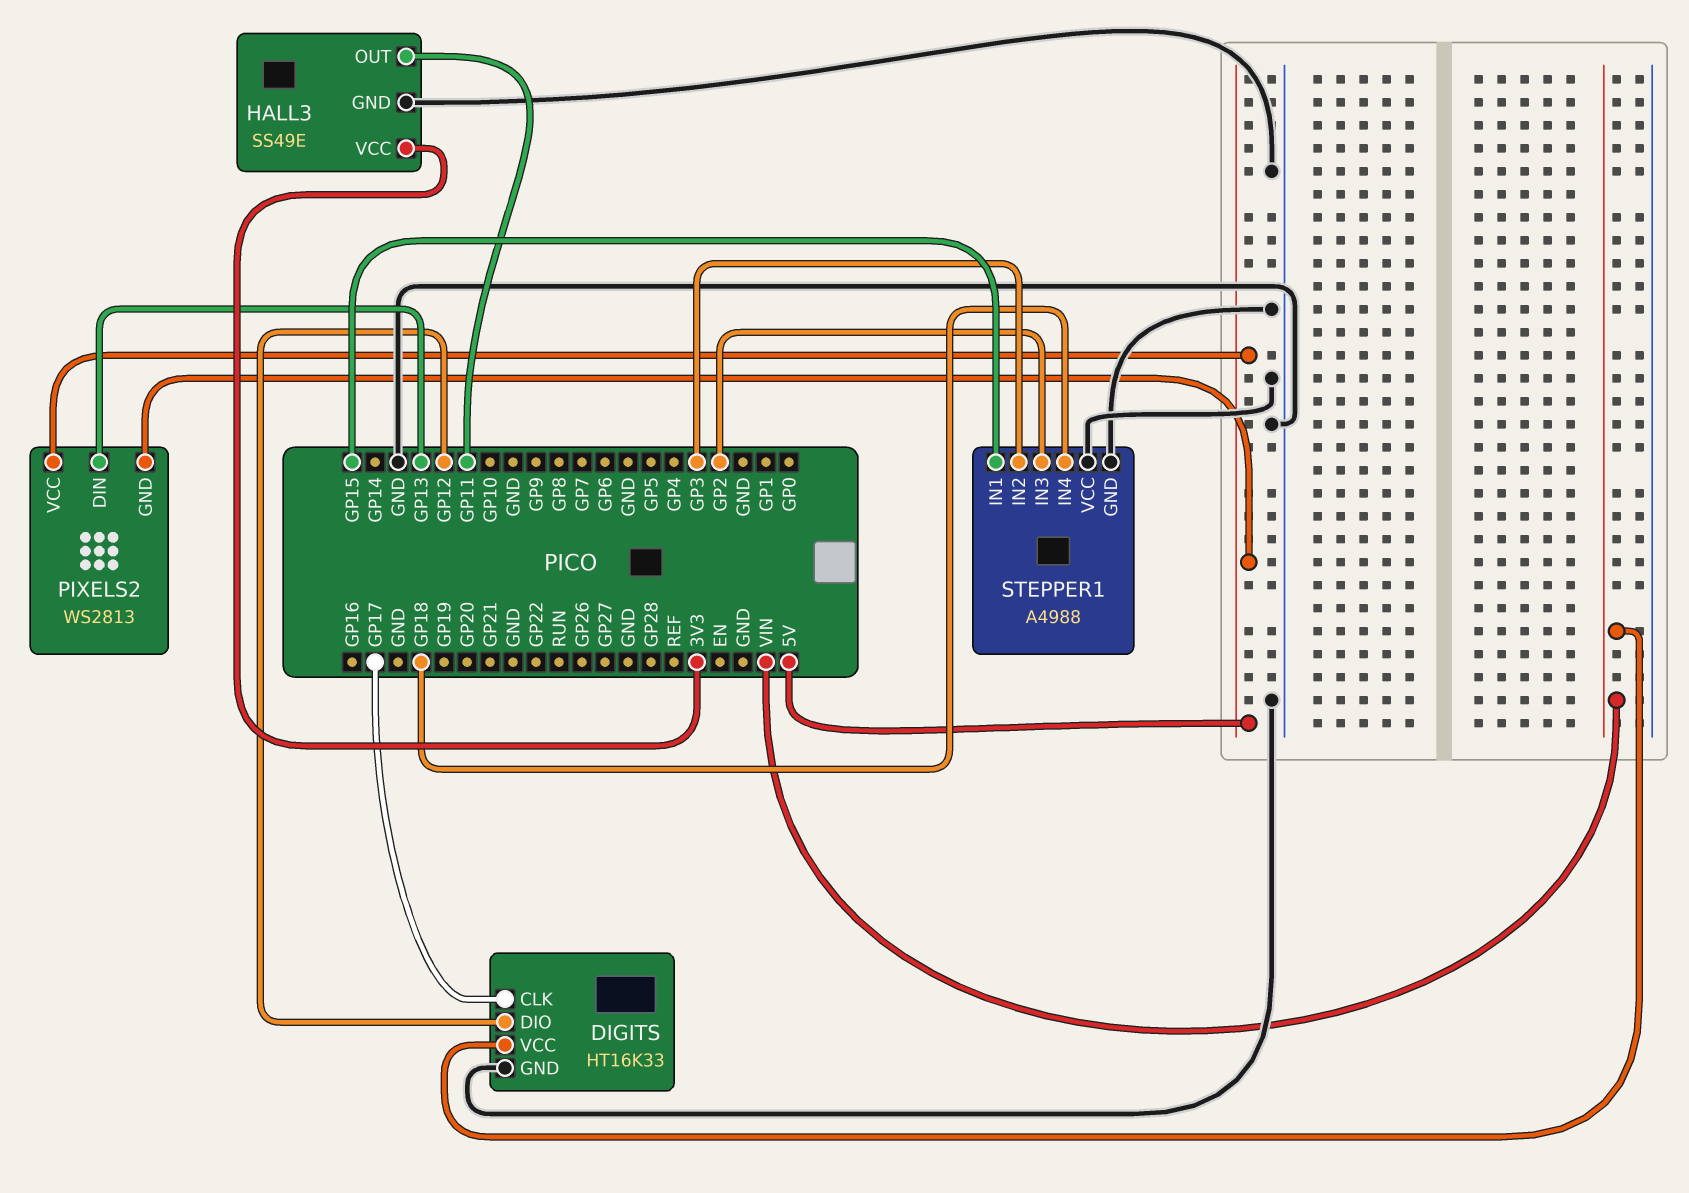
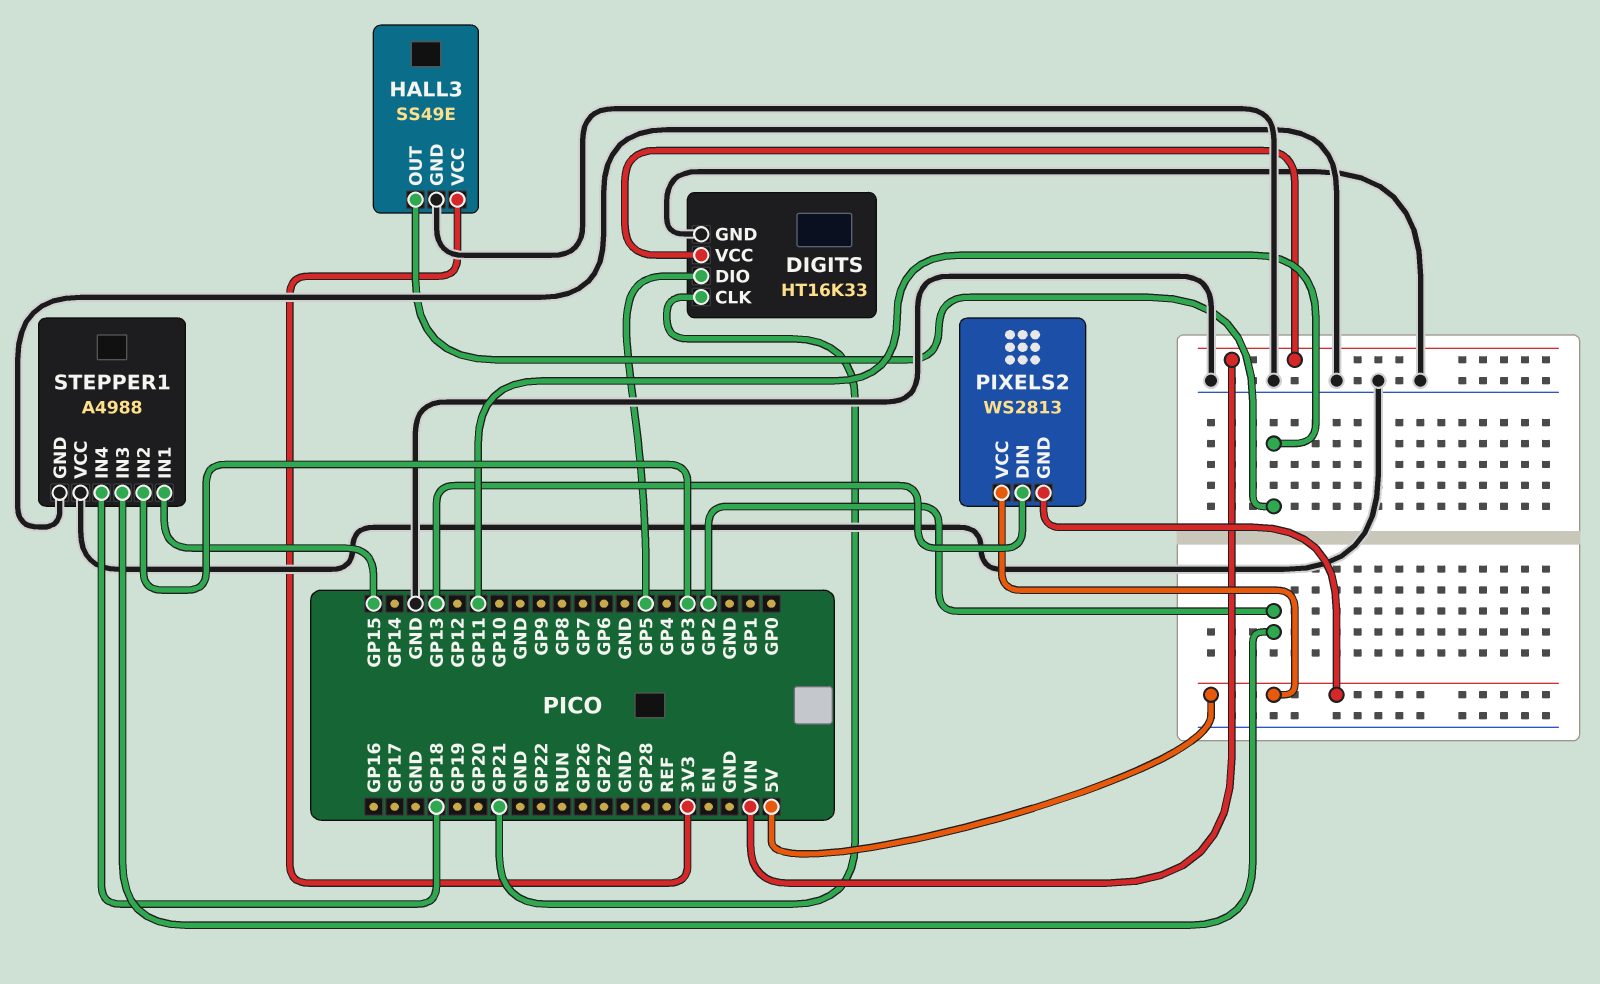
DIGITS pin CLK: GP17 -> GP21
DIGITS pin DIO: GP12 -> GP5

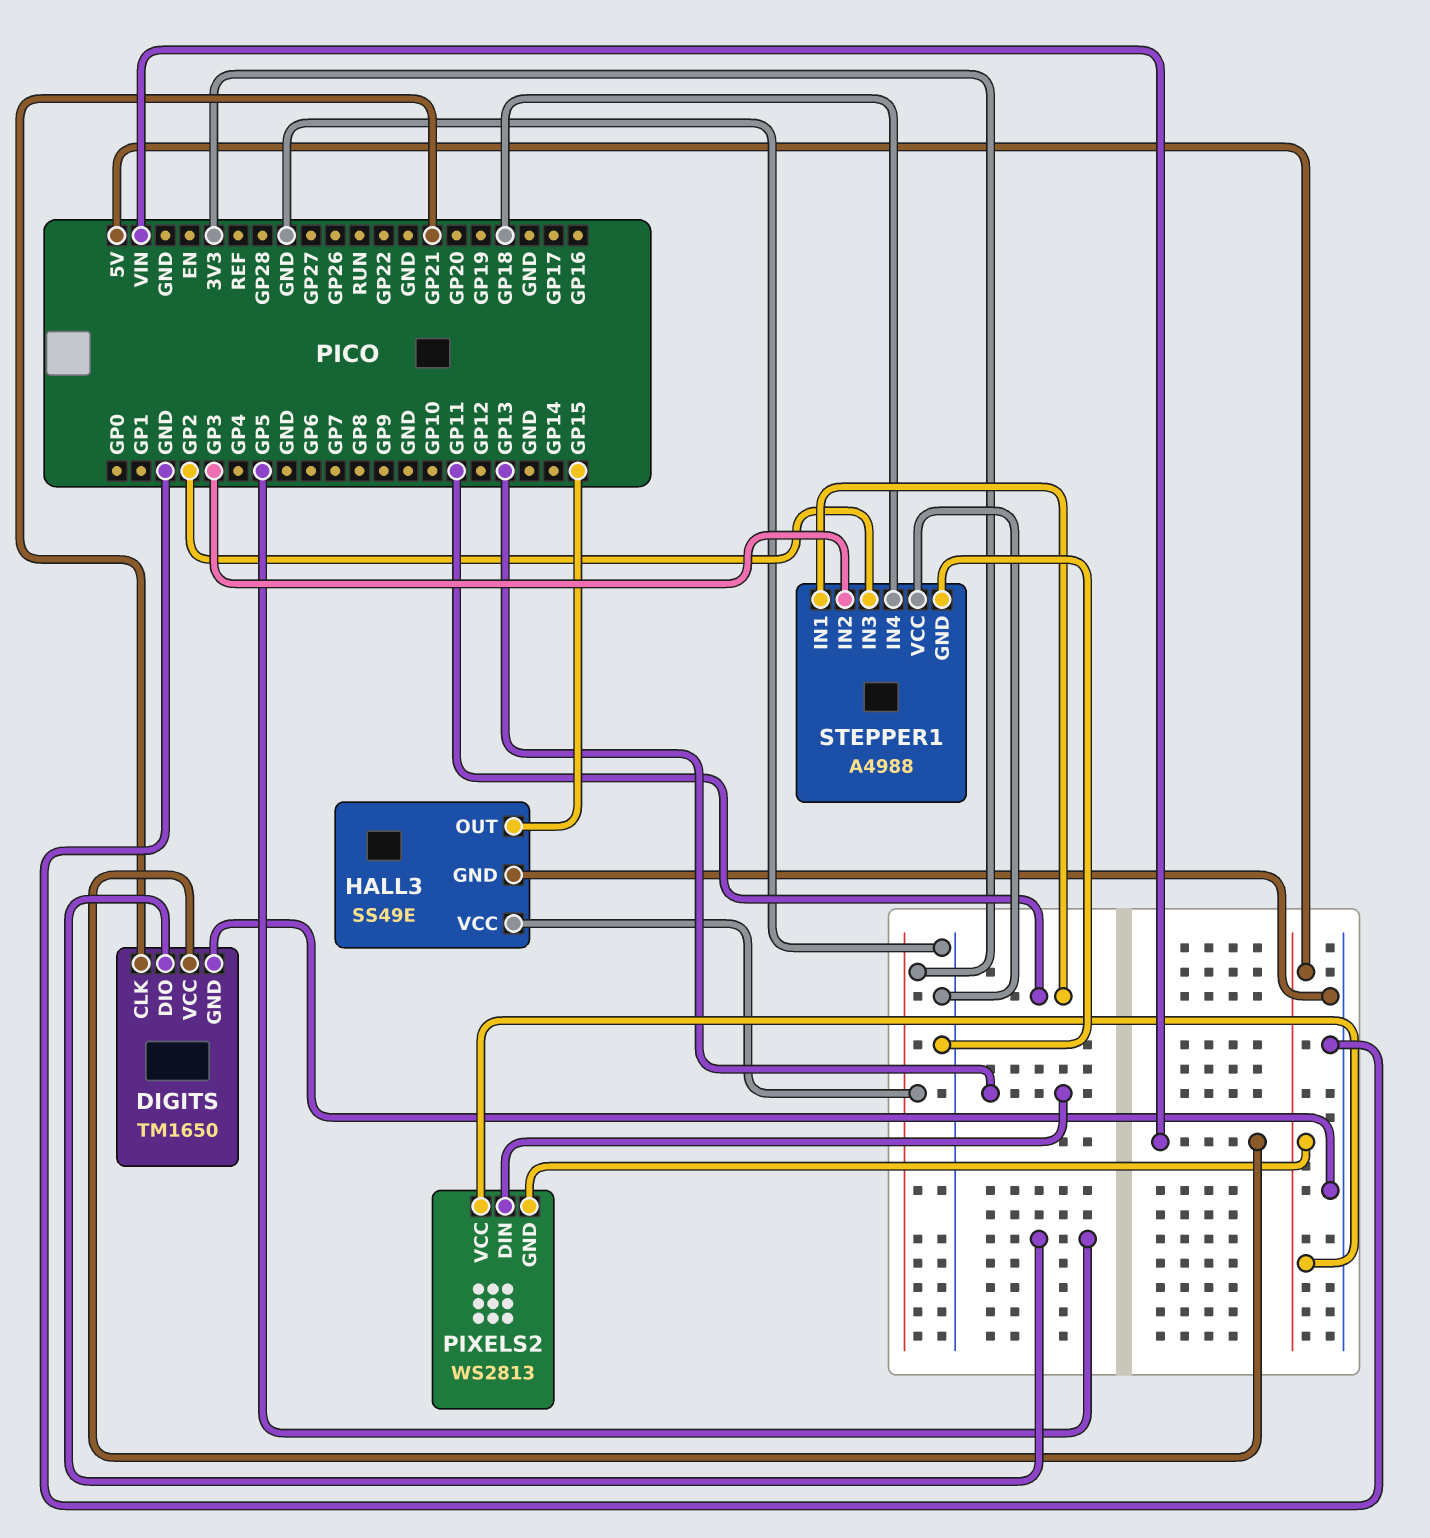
DIGITS: HT16K33 -> TM1650
HALL3 pin OUT: GP11 -> GP15
STEPPER1 pin IN1: GP15 -> GP11

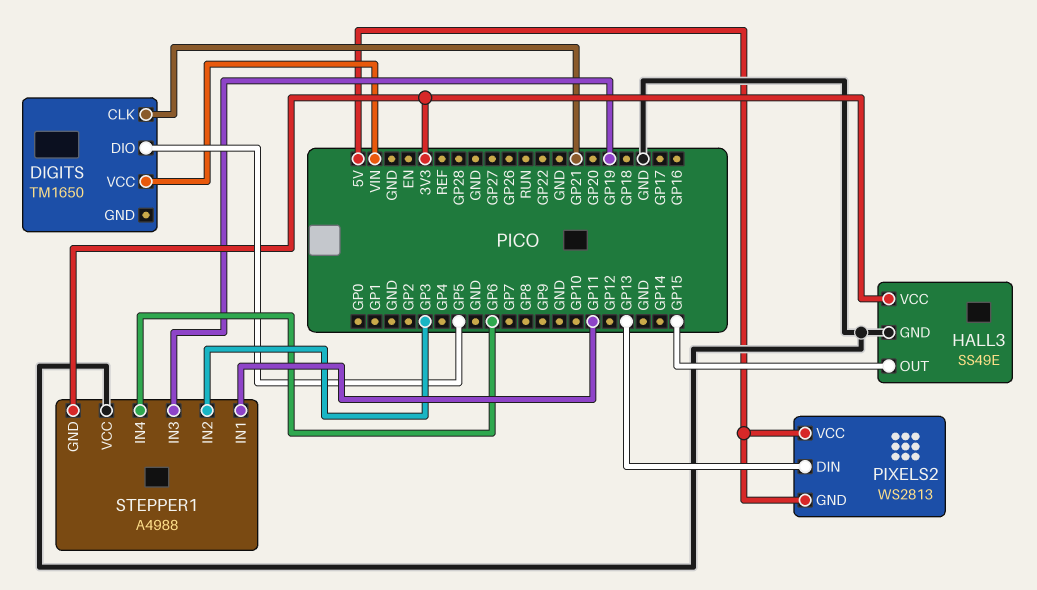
DIGITS pin GND: GND -> none
STEPPER1 pin GND: GND -> 3V3
STEPPER1 pin IN3: GP2 -> GP19
STEPPER1 pin IN4: GP18 -> GP6

